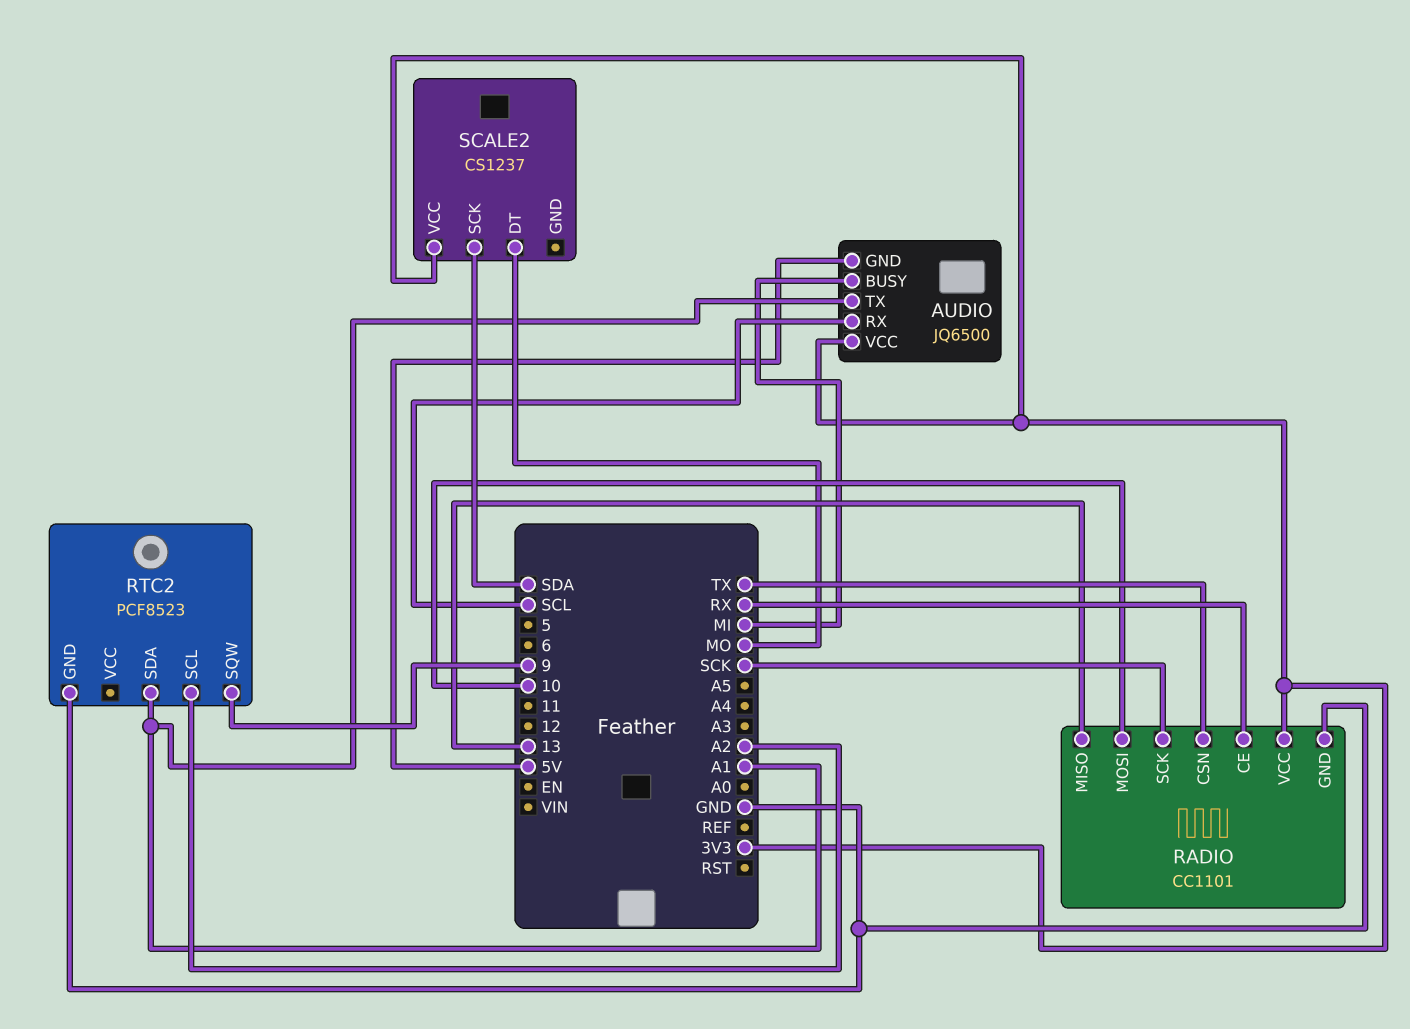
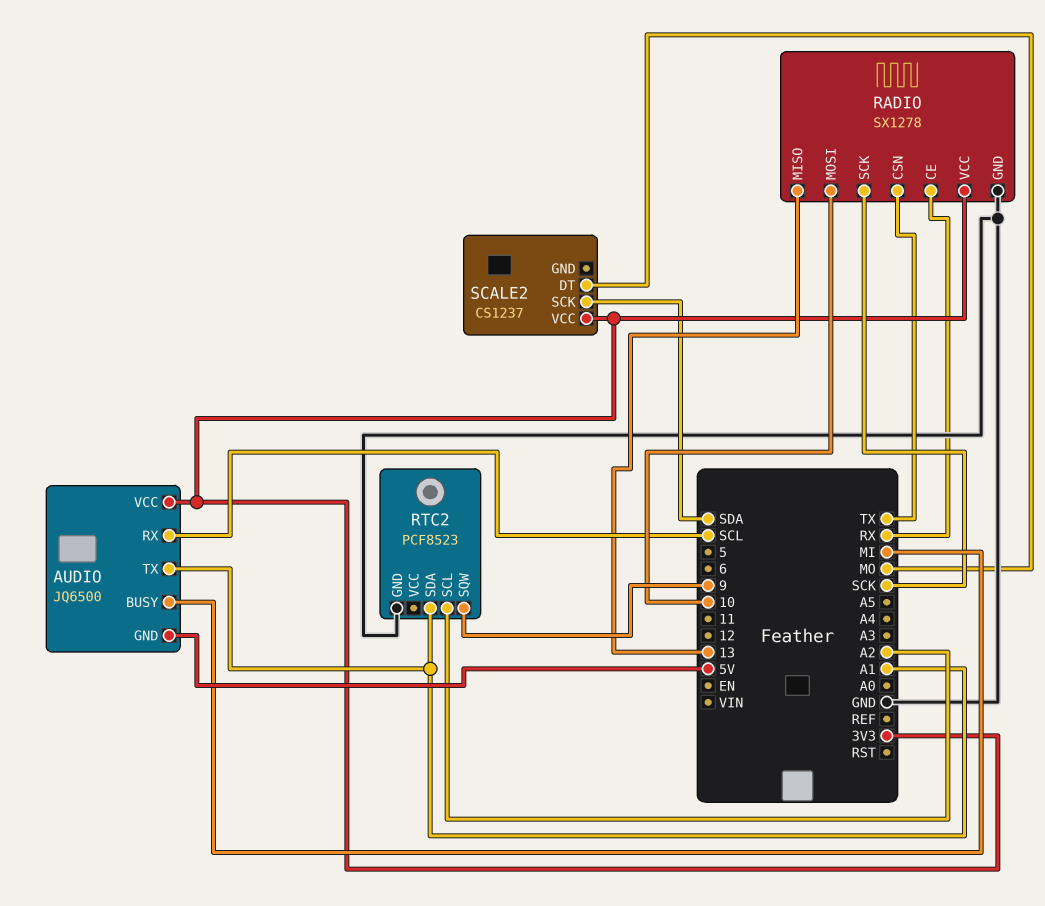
RADIO: CC1101 -> SX1278

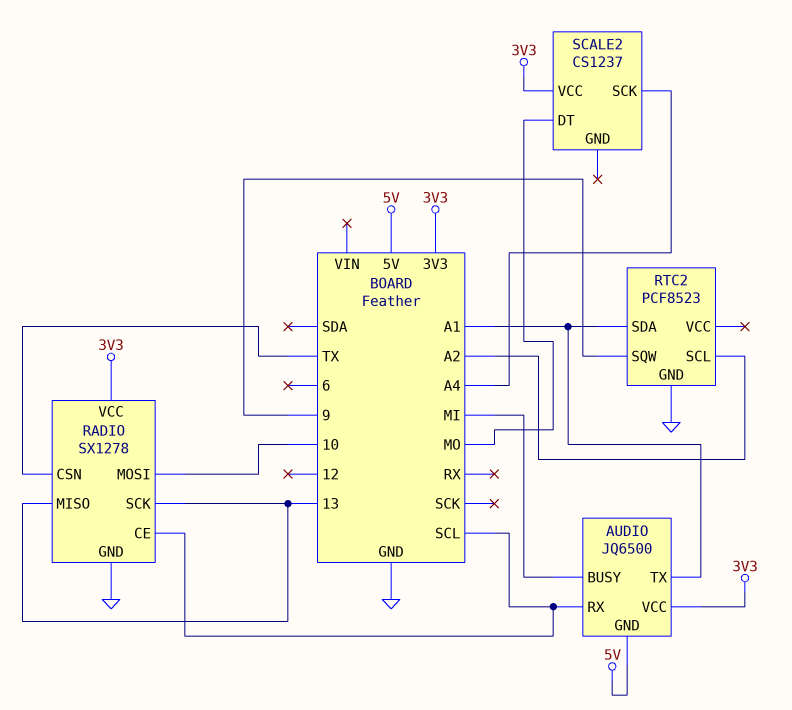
RADIO pin CE: RX -> SCL
RADIO pin SCK: SCK -> 13
SCALE2 pin SCK: SDA -> A4

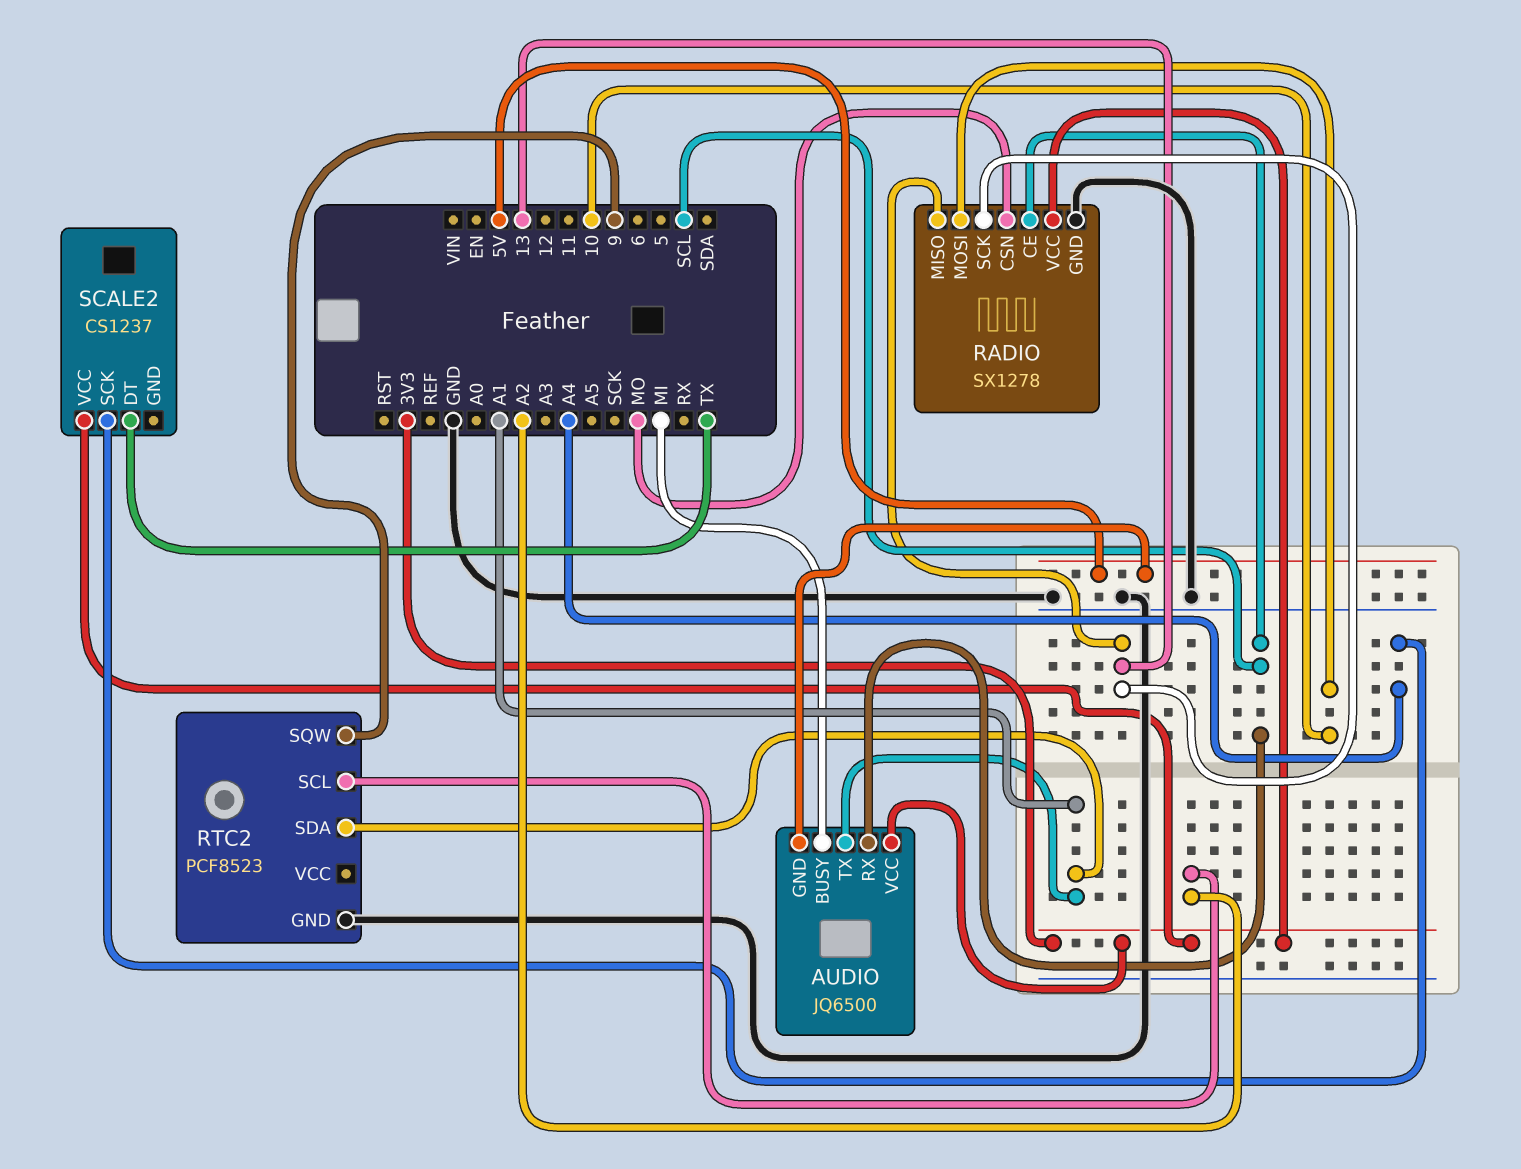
RADIO pin CSN: TX -> MO
SCALE2 pin DT: MO -> TX

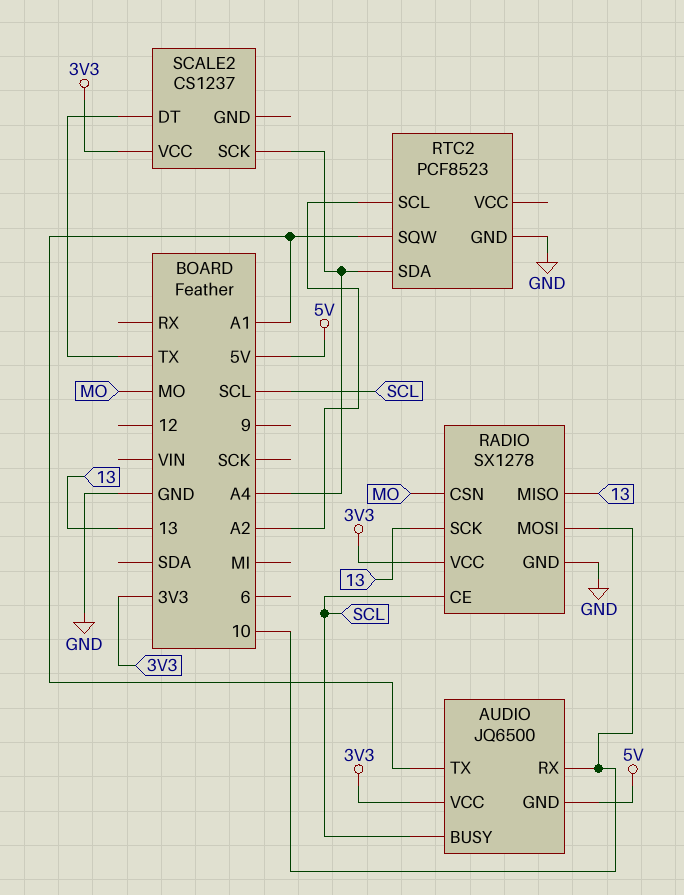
AUDIO pin BUSY: MI -> SCL
AUDIO pin RX: SCL -> 10
RTC2 pin SDA: A1 -> A4
RTC2 pin SQW: 9 -> A1

